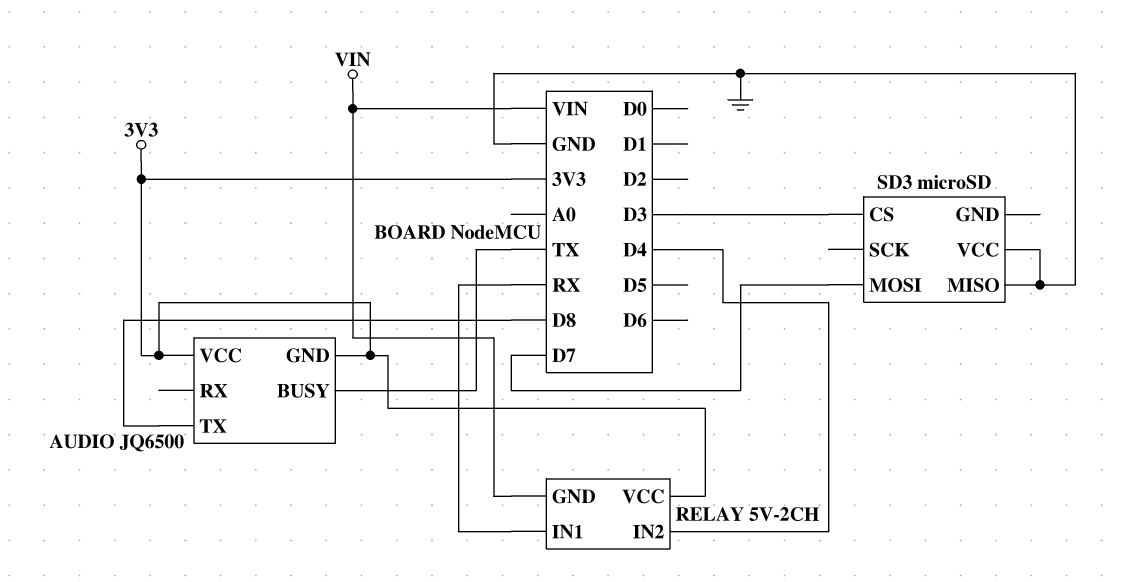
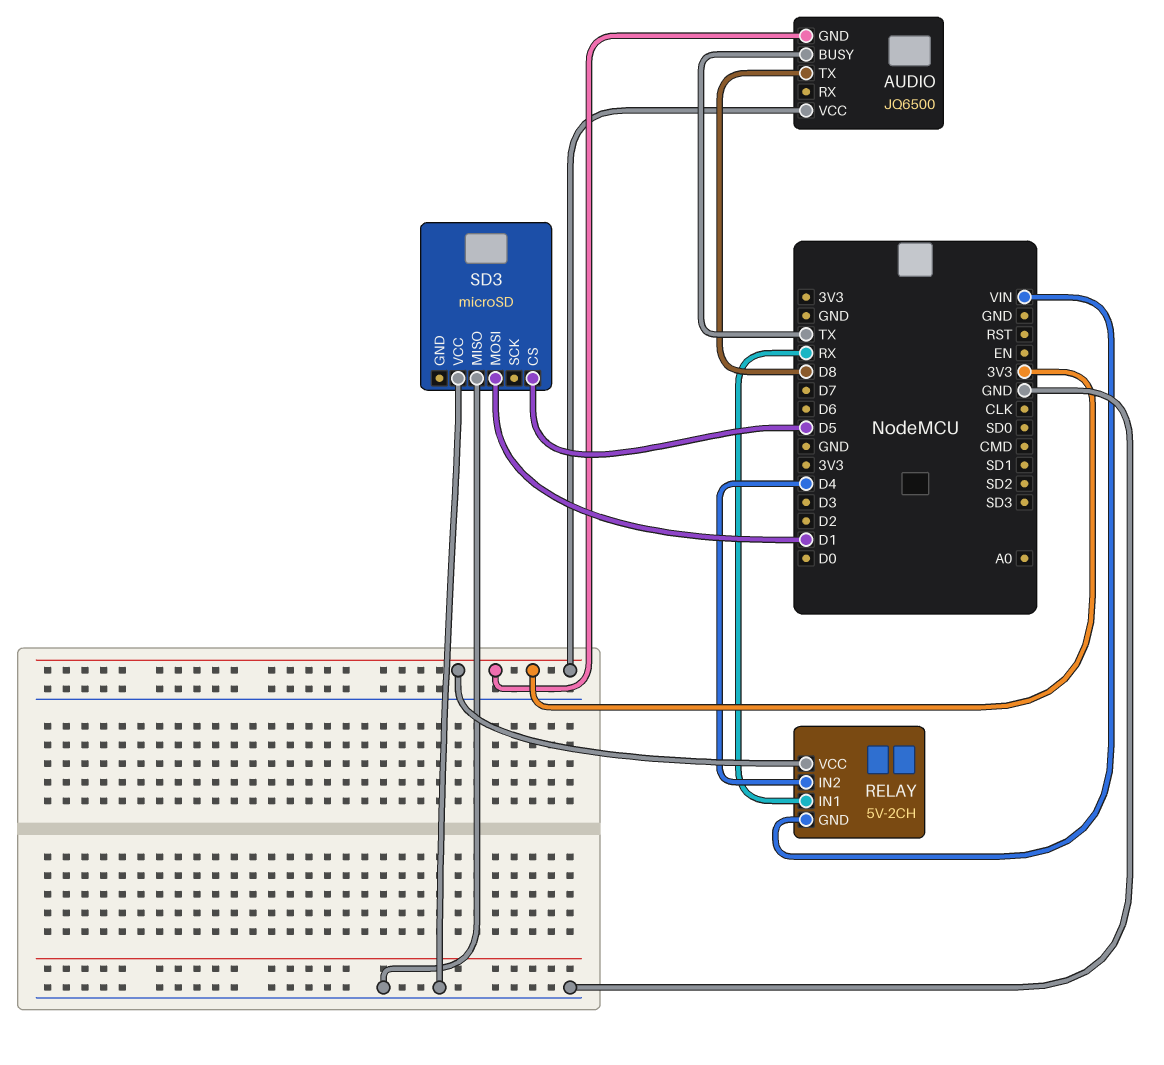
SD3 pin CS: D3 -> D5
SD3 pin MOSI: D7 -> D1

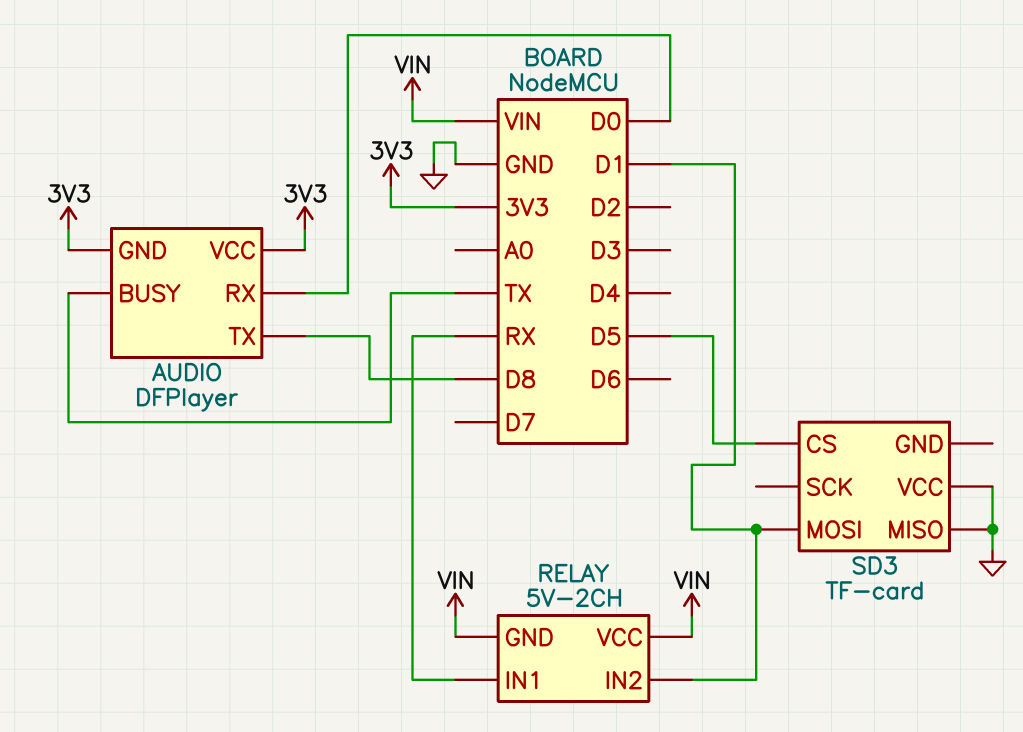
AUDIO: JQ6500 -> DFPlayer
AUDIO pin RX: none -> D0
RELAY pin IN2: D4 -> D1
RELAY pin VCC: 3V3 -> VIN
SD3: microSD -> TF-card

